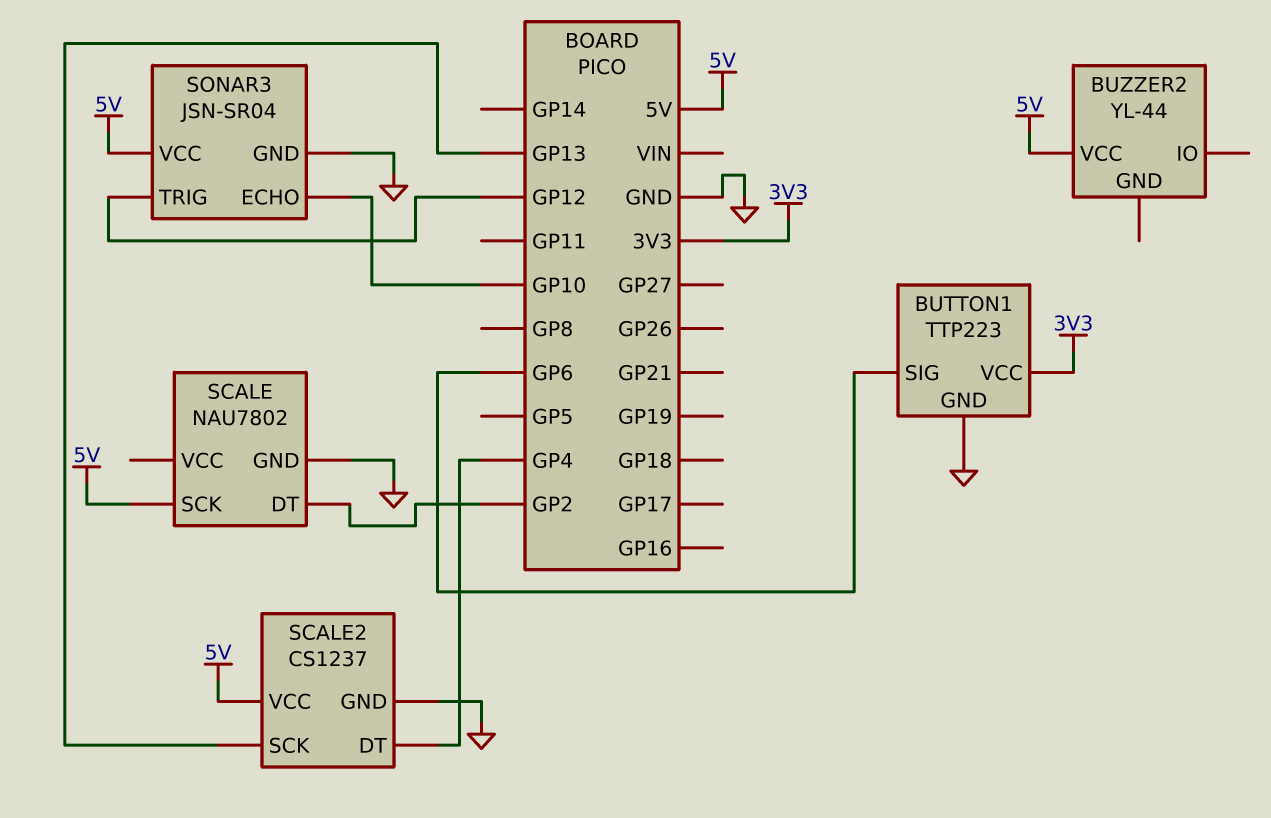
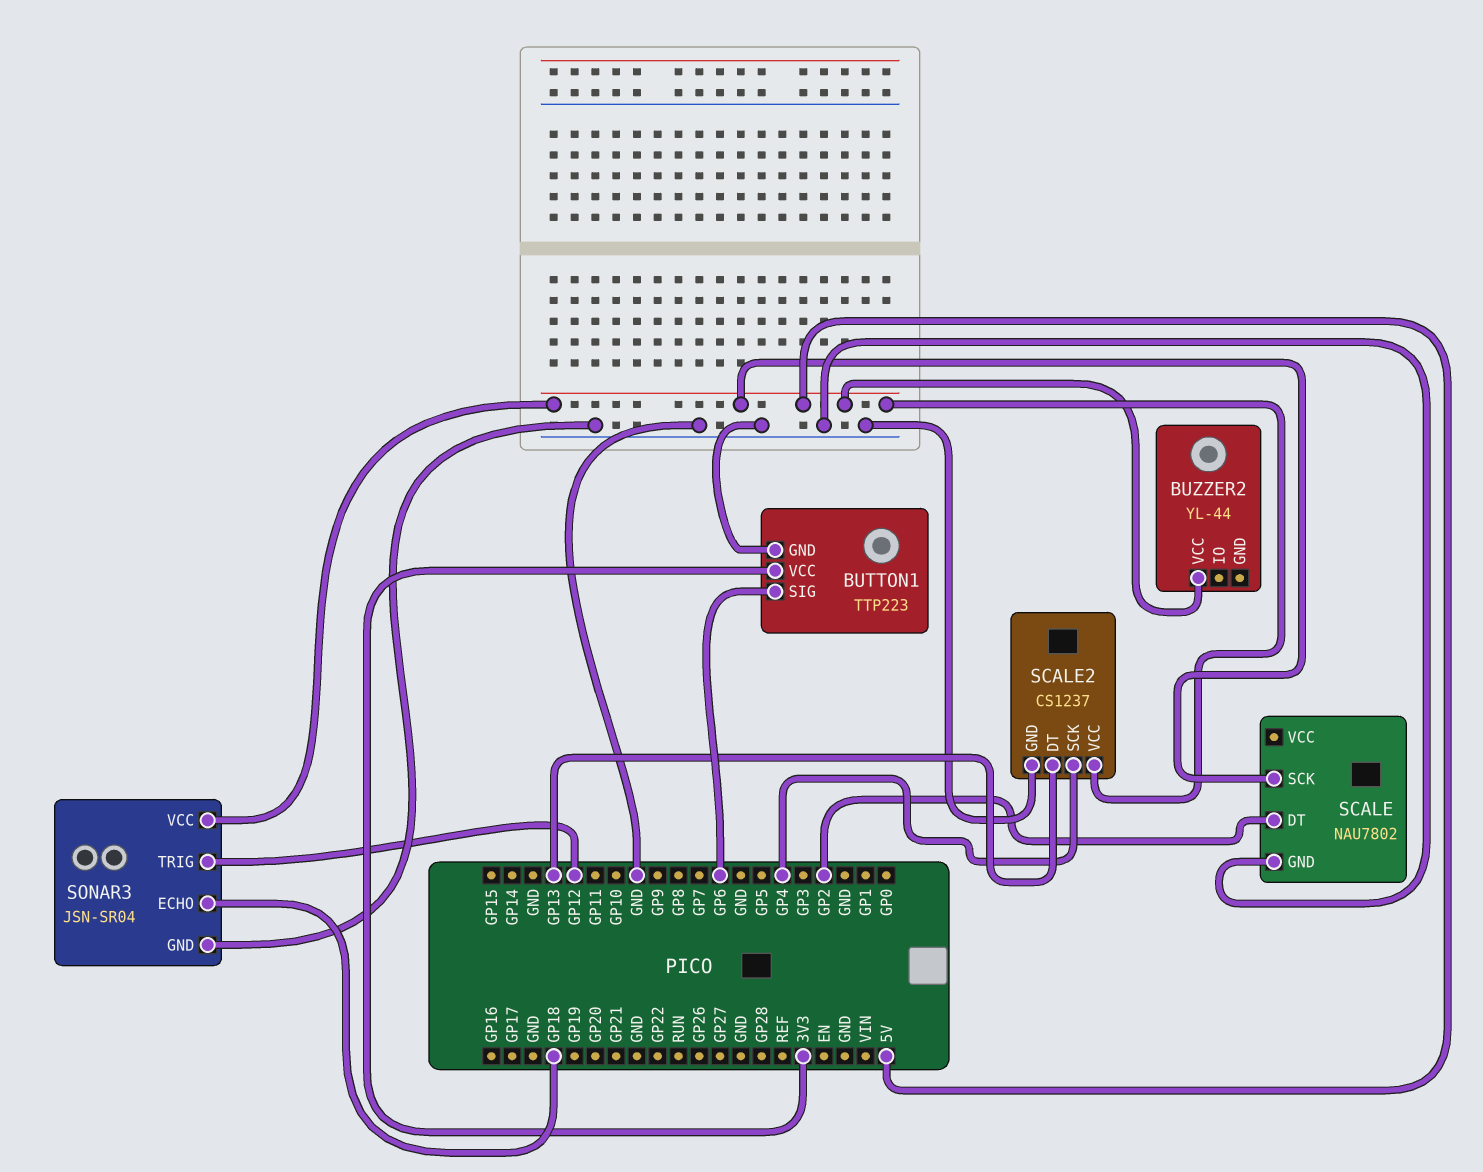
SCALE2 pin DT: GP4 -> GP13
SCALE2 pin SCK: GP13 -> GP4
SONAR3 pin ECHO: GP10 -> GP18

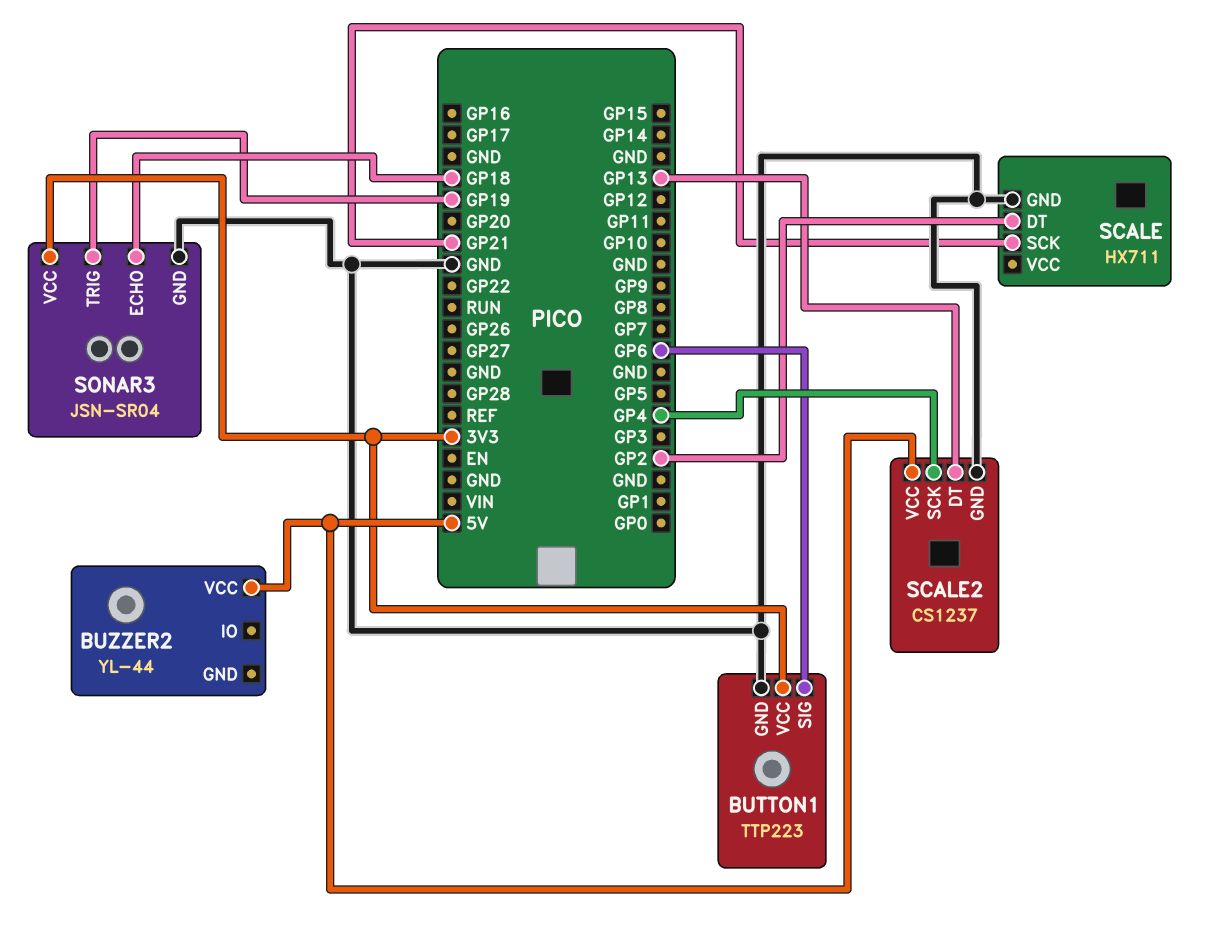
SCALE: NAU7802 -> HX711
SCALE pin SCK: 5V -> GP21
SONAR3 pin TRIG: GP12 -> GP19
SONAR3 pin VCC: 5V -> 3V3

